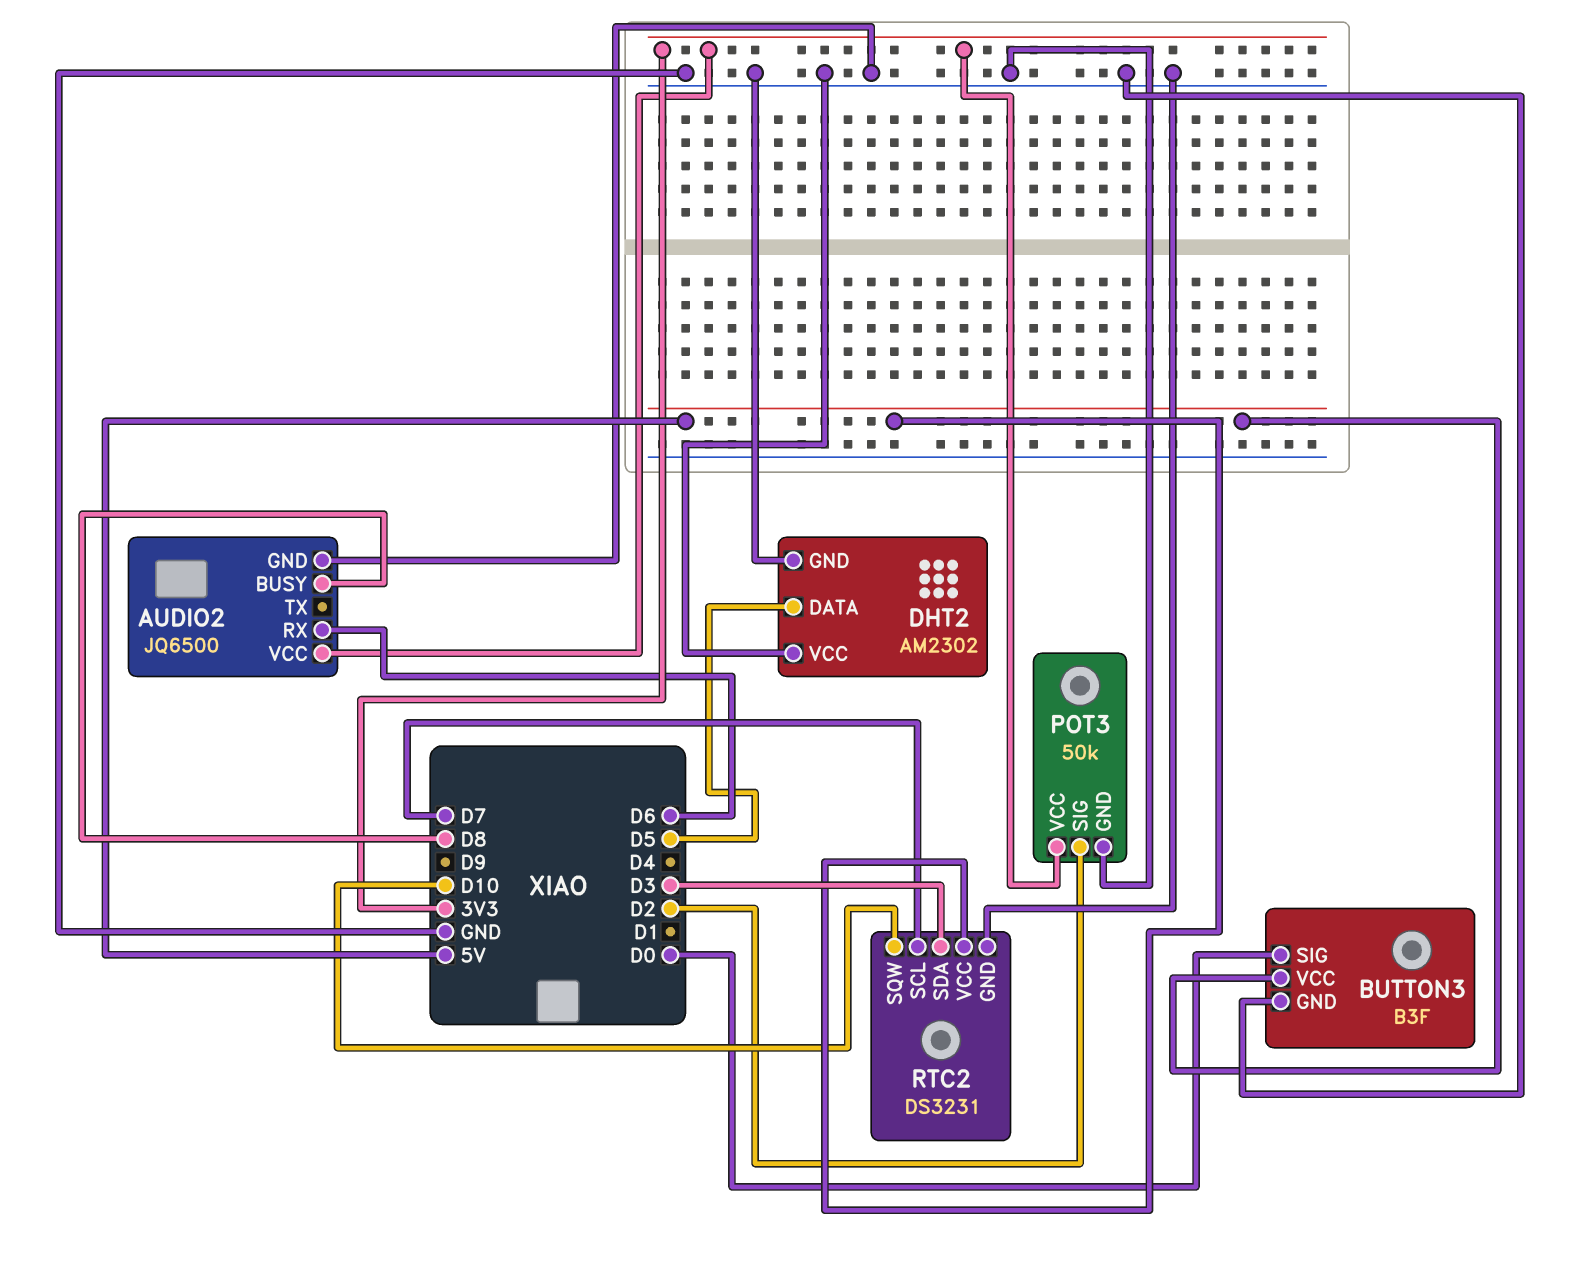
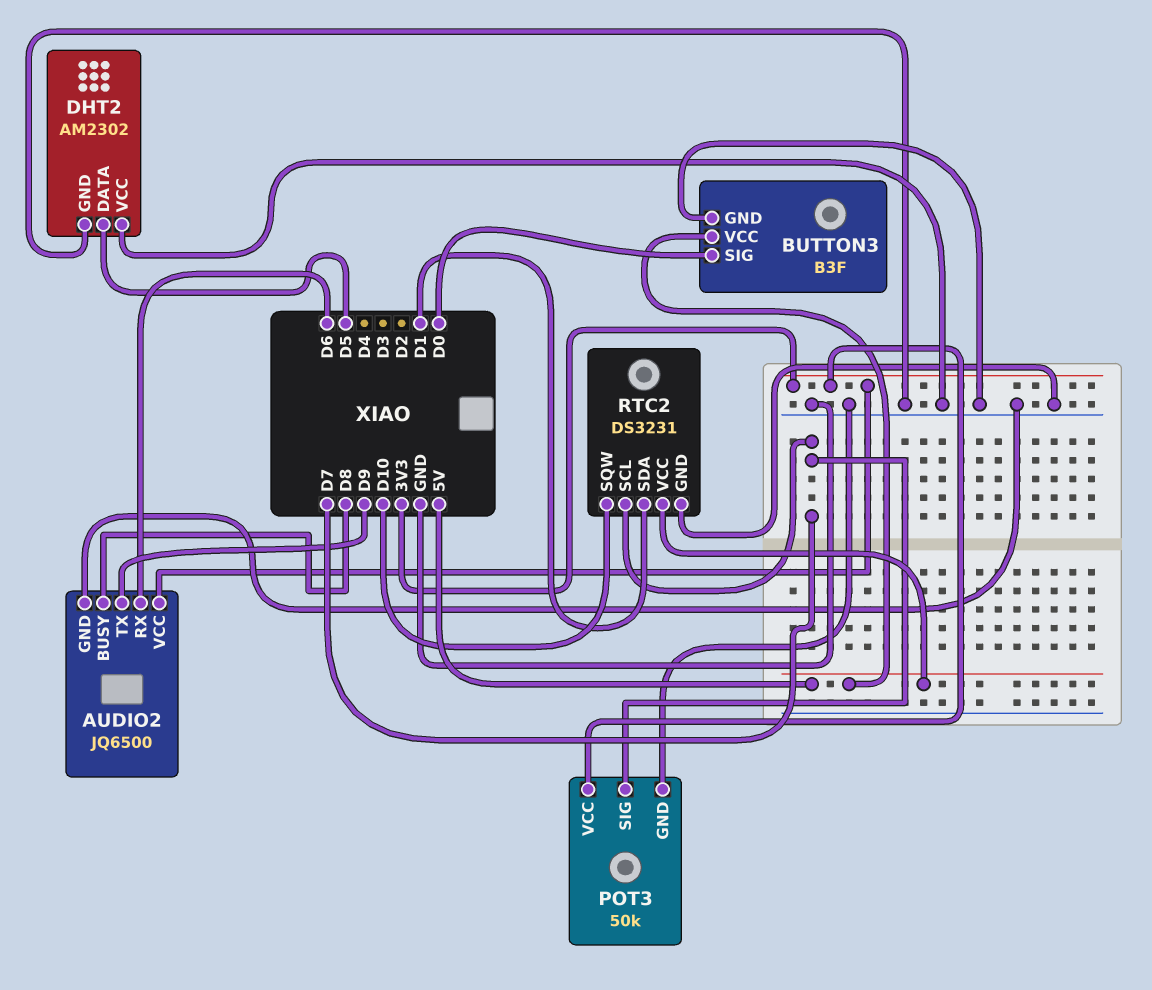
AUDIO2 pin TX: none -> D9
POT3 pin SIG: D2 -> D7
RTC2 pin SDA: D3 -> D1

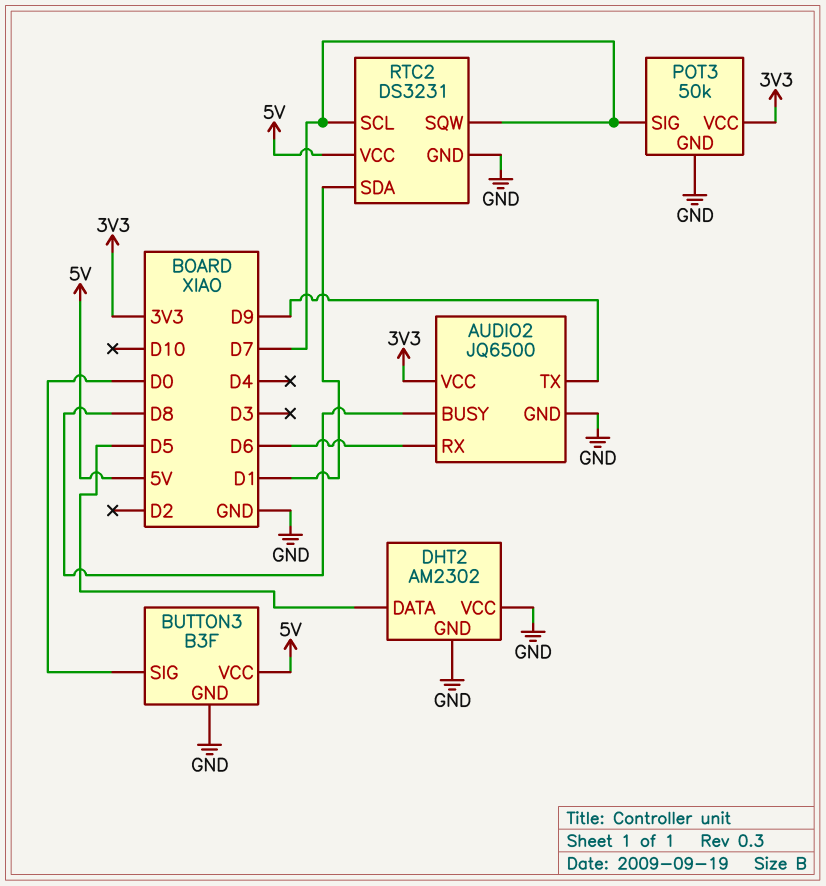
RTC2 pin SQW: D10 -> D7

